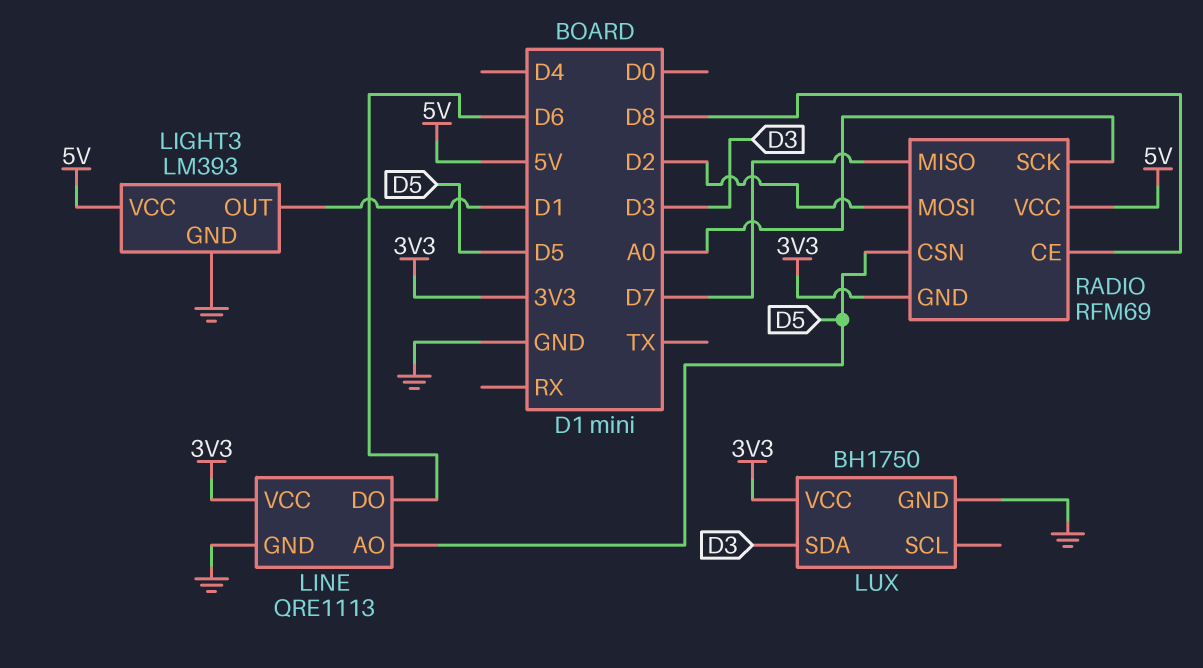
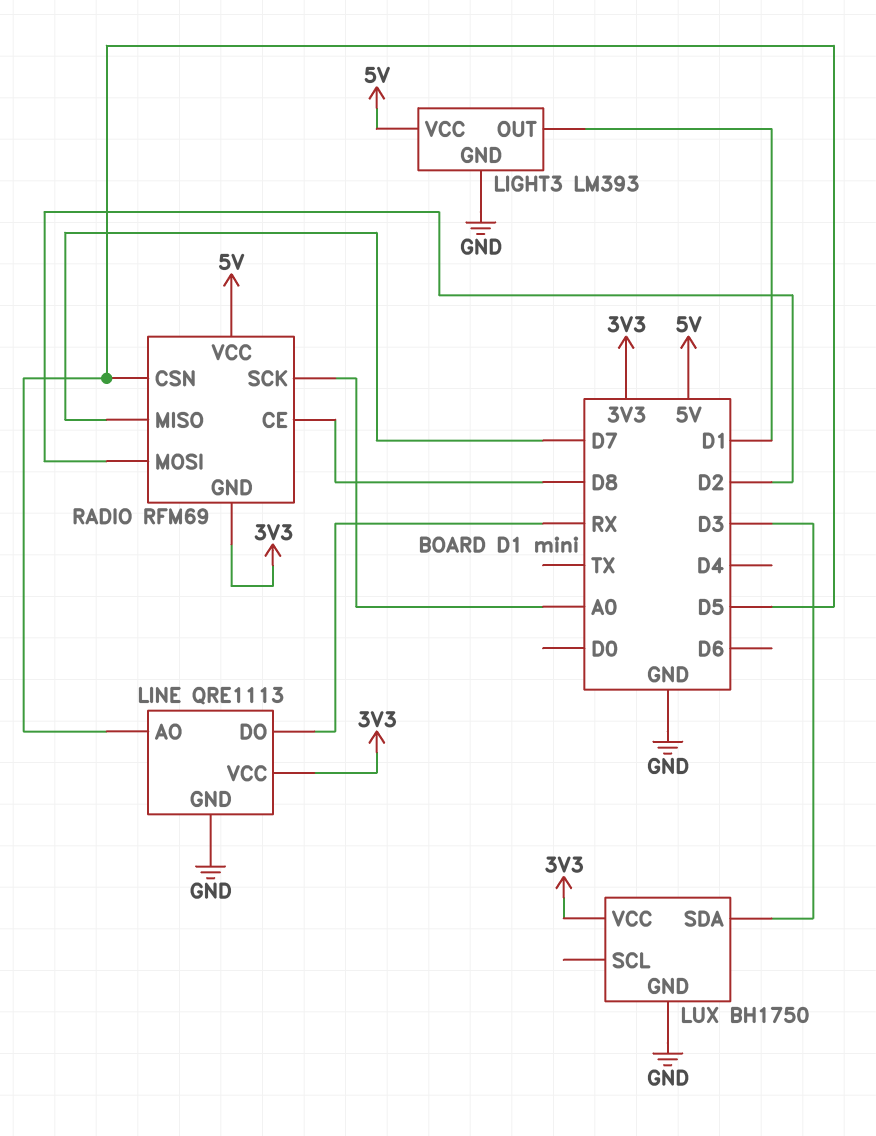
LINE pin DO: D6 -> RX

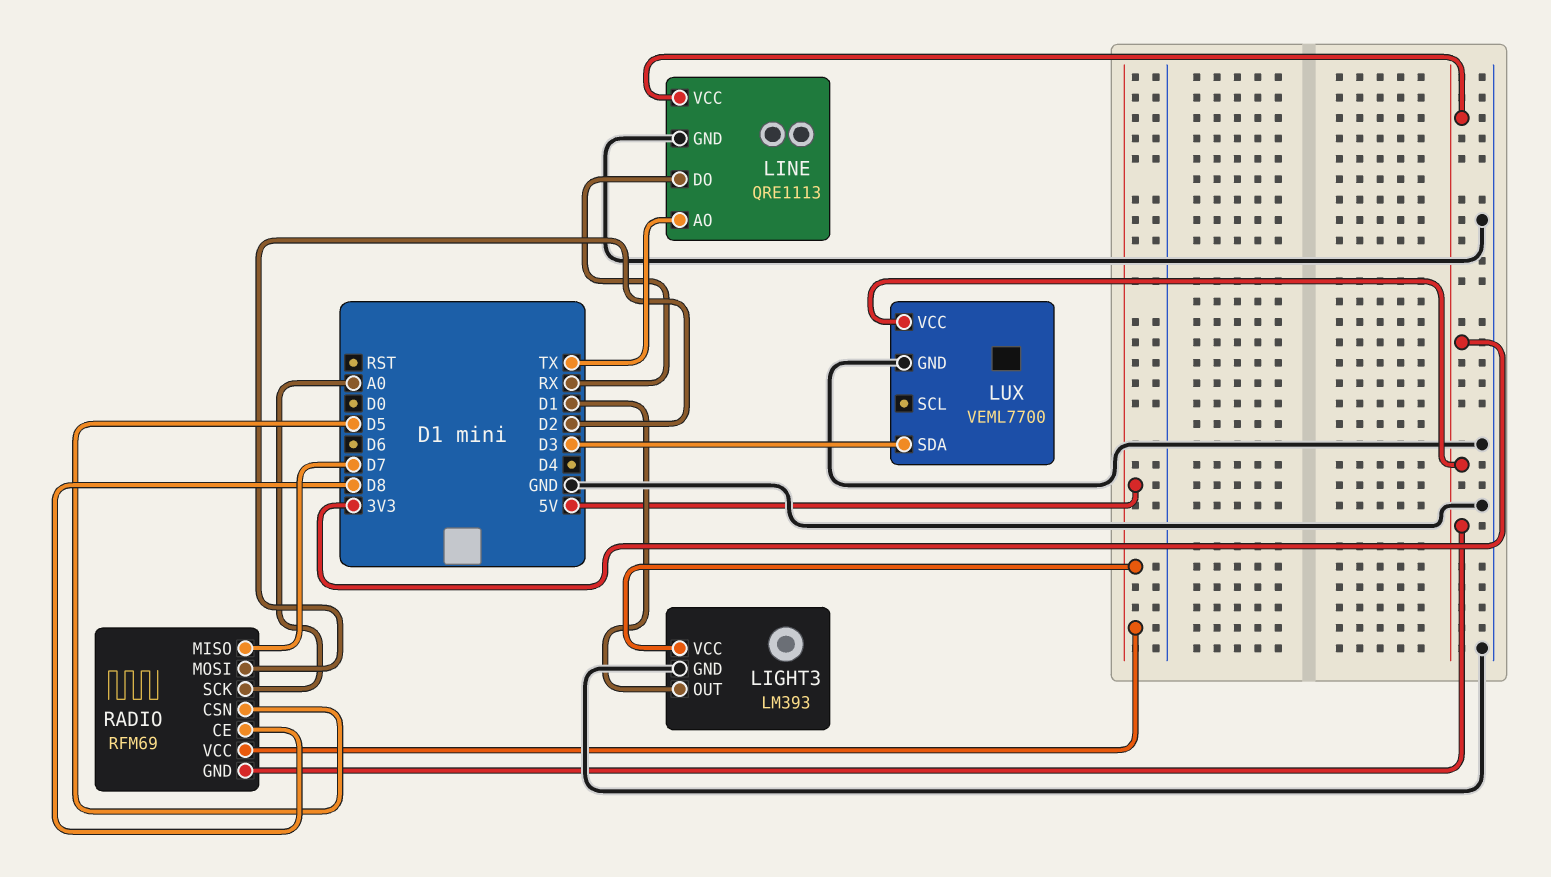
LINE pin AO: D5 -> TX
LUX: BH1750 -> VEML7700

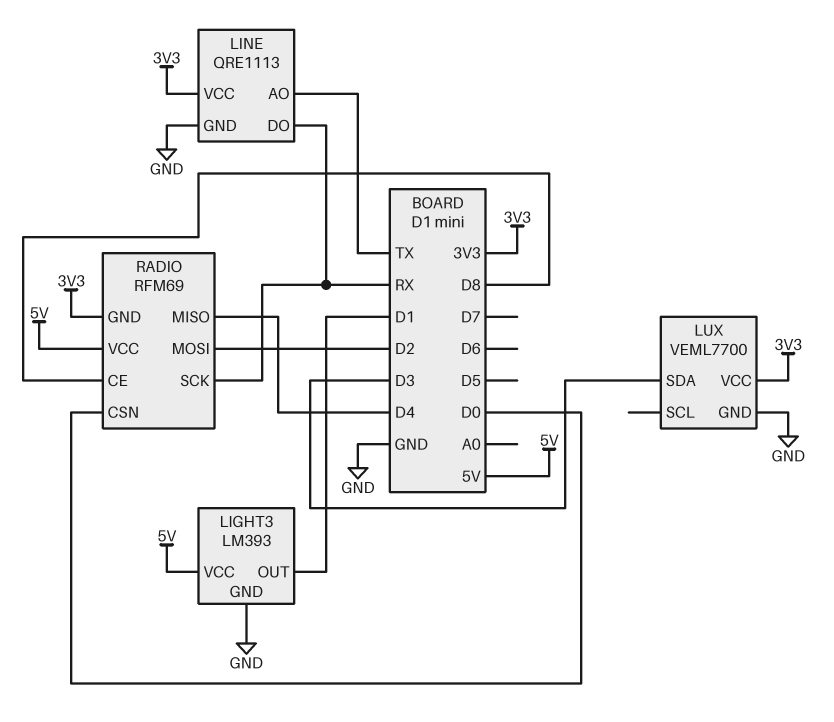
RADIO pin CSN: D5 -> D0
RADIO pin MISO: D7 -> D4
RADIO pin SCK: A0 -> RX

